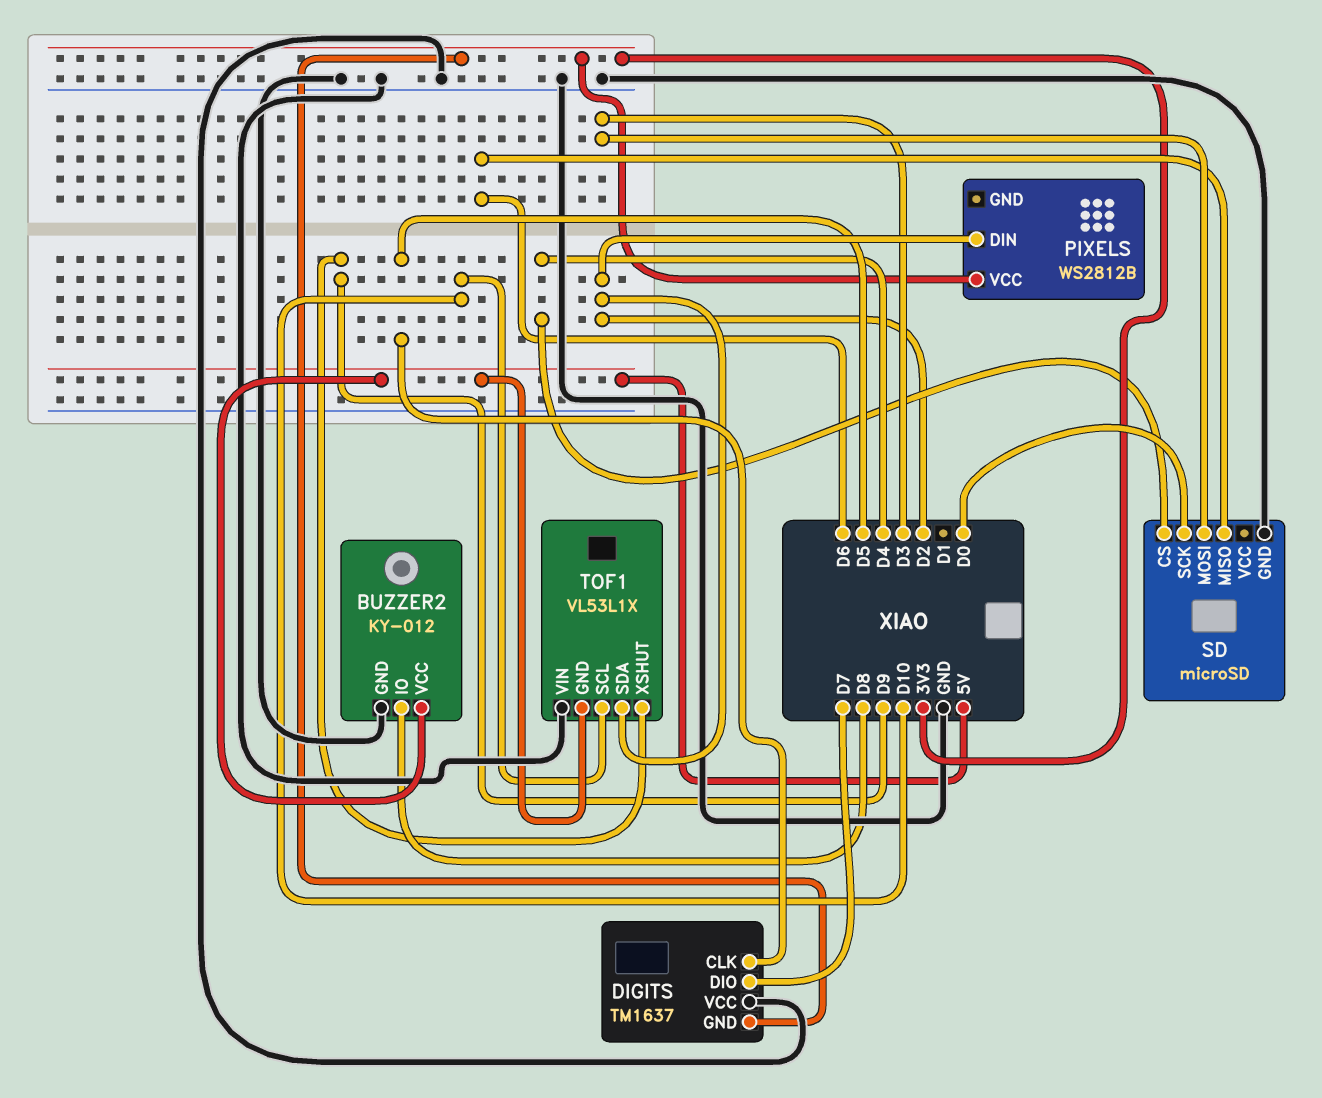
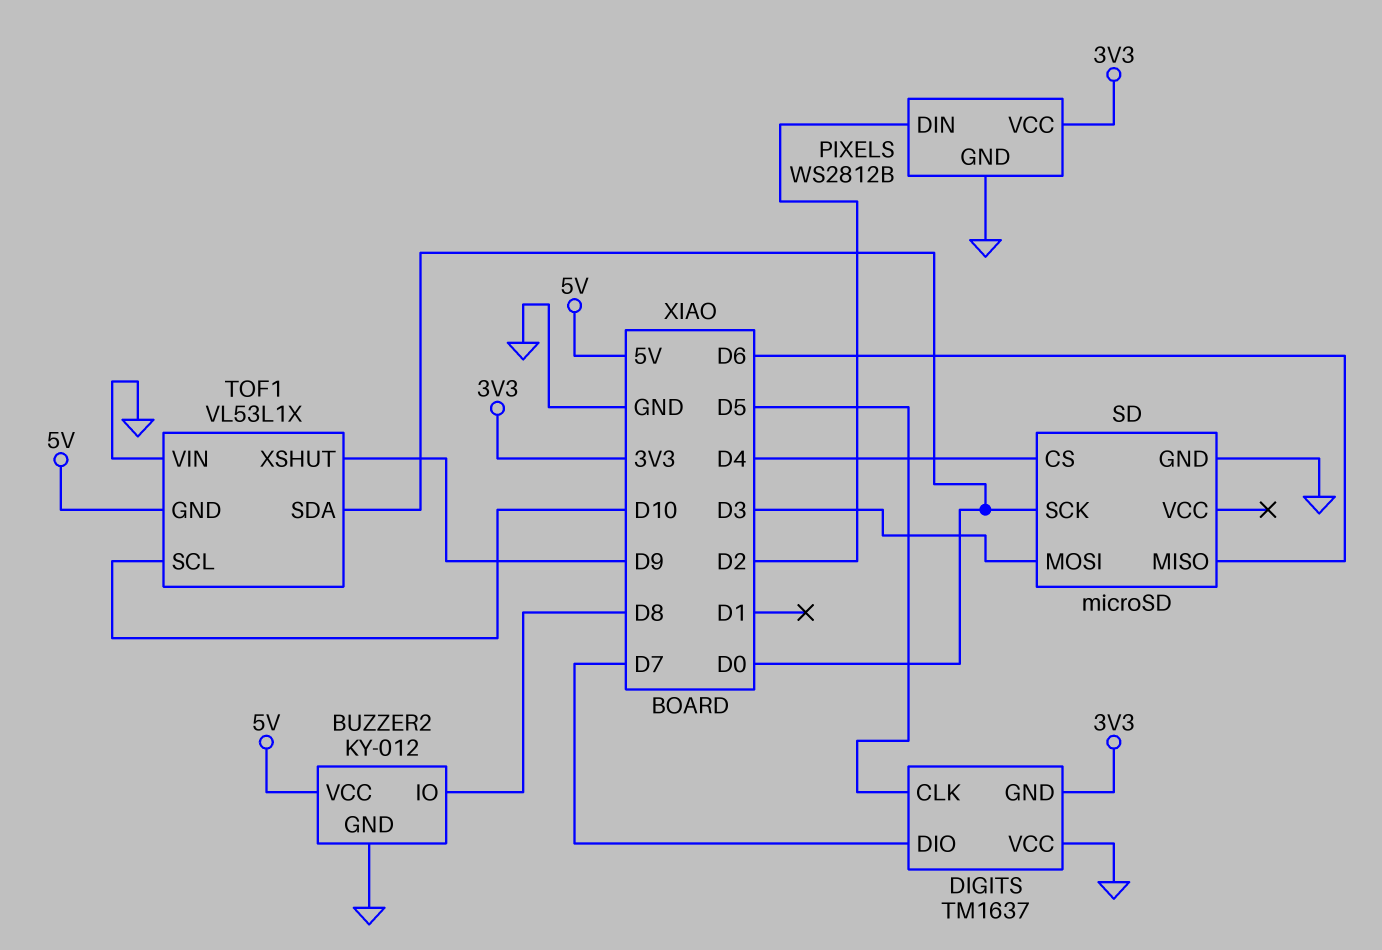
PIXELS pin GND: none -> GND
TOF1 pin SDA: D2 -> D0

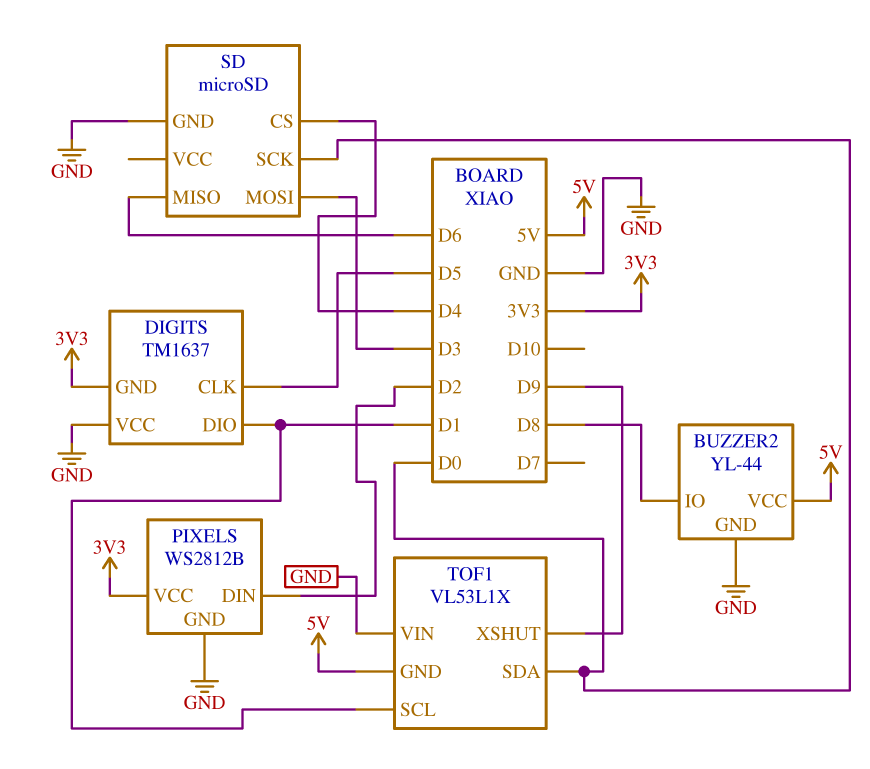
BUZZER2: KY-012 -> YL-44
DIGITS pin DIO: D7 -> D1
TOF1 pin SCL: D10 -> D1

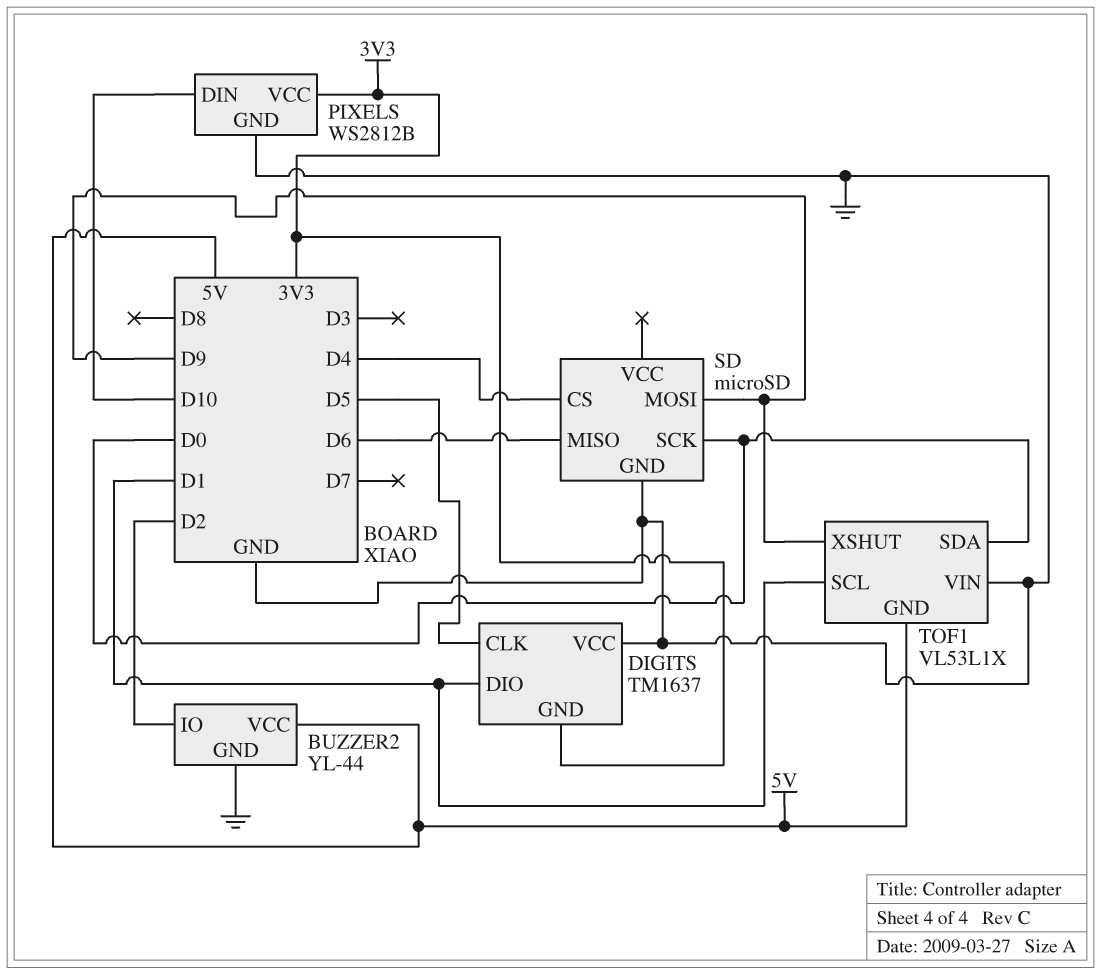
BUZZER2 pin IO: D8 -> D2
PIXELS pin DIN: D2 -> D10
SD pin MOSI: D3 -> D9

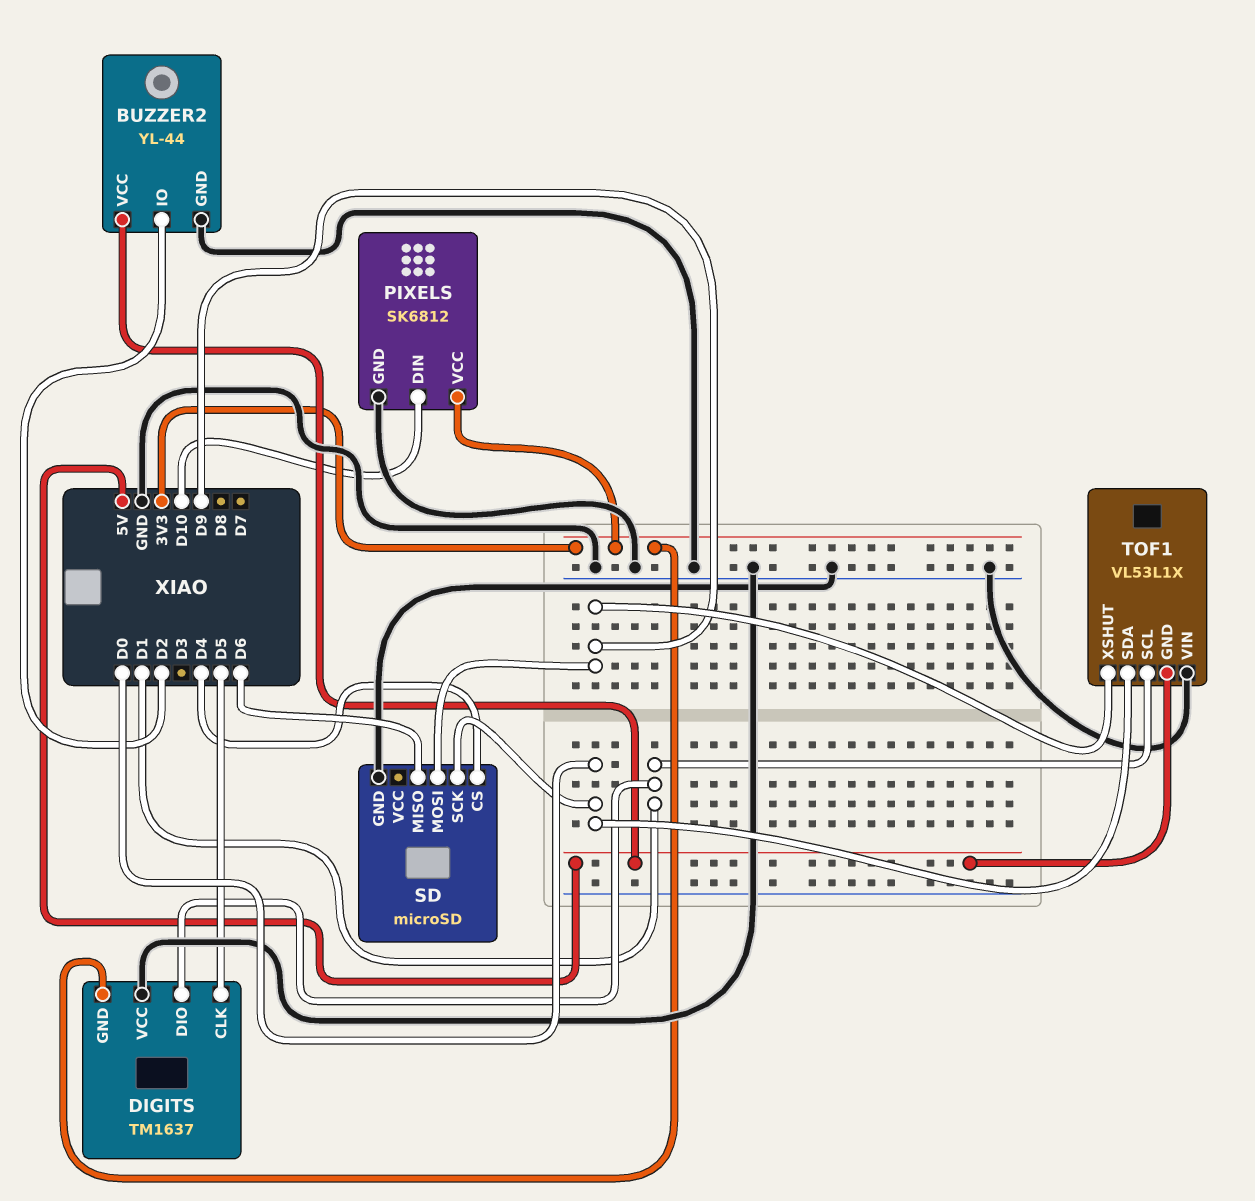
PIXELS: WS2812B -> SK6812

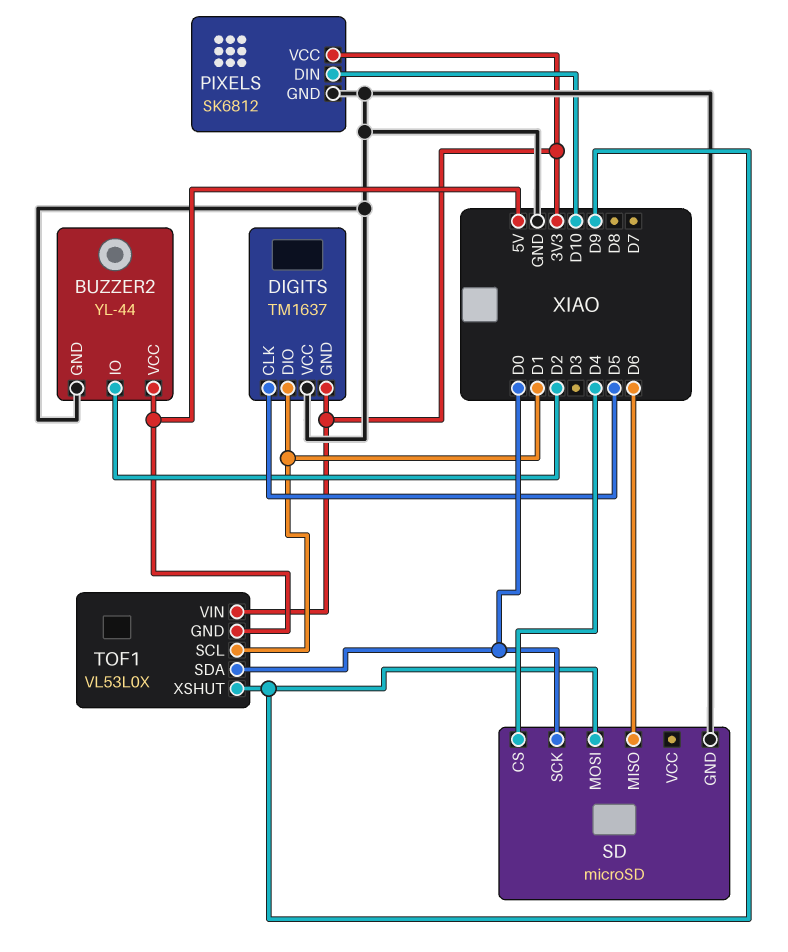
TOF1: VL53L1X -> VL53L0X
TOF1 pin VIN: GND -> 3V3

